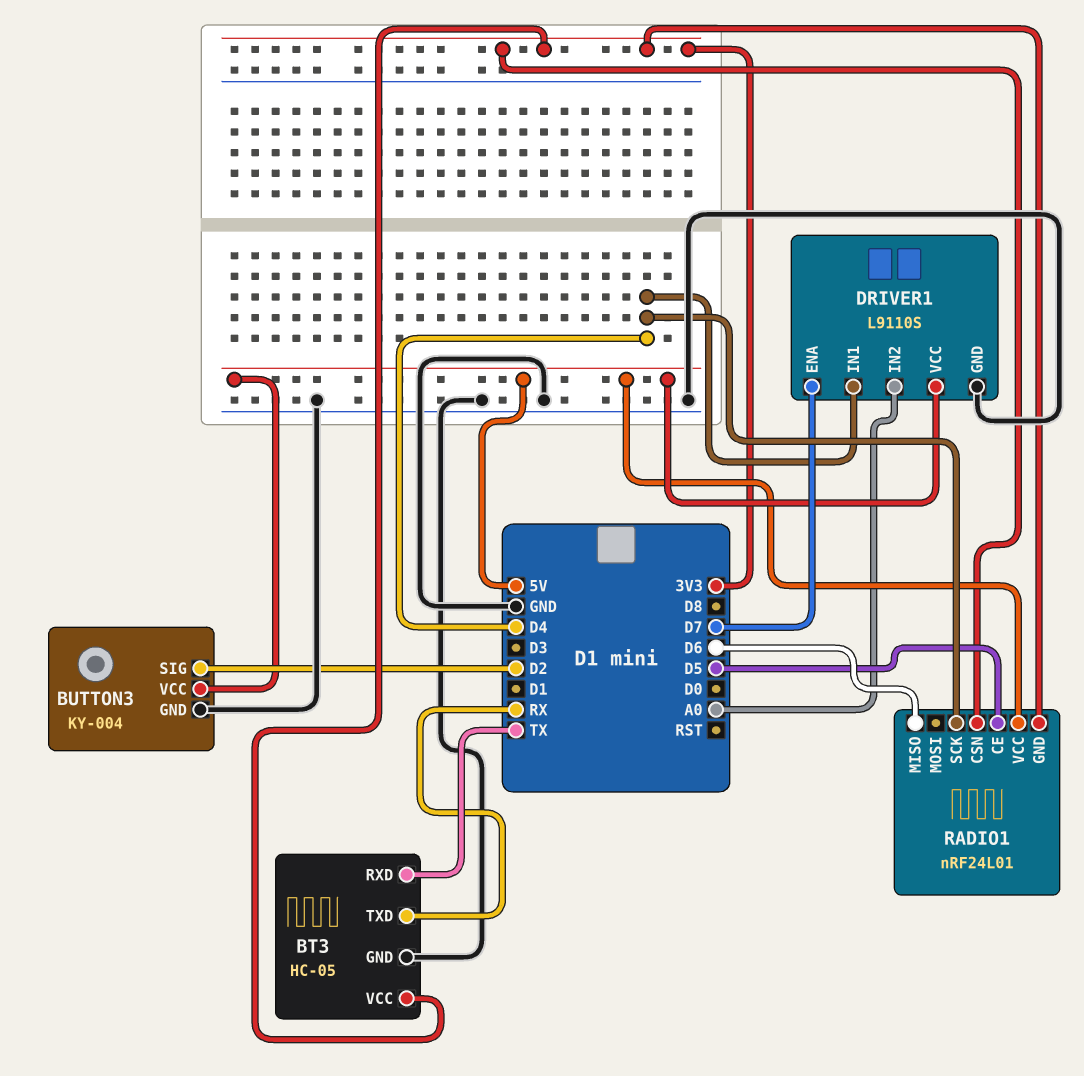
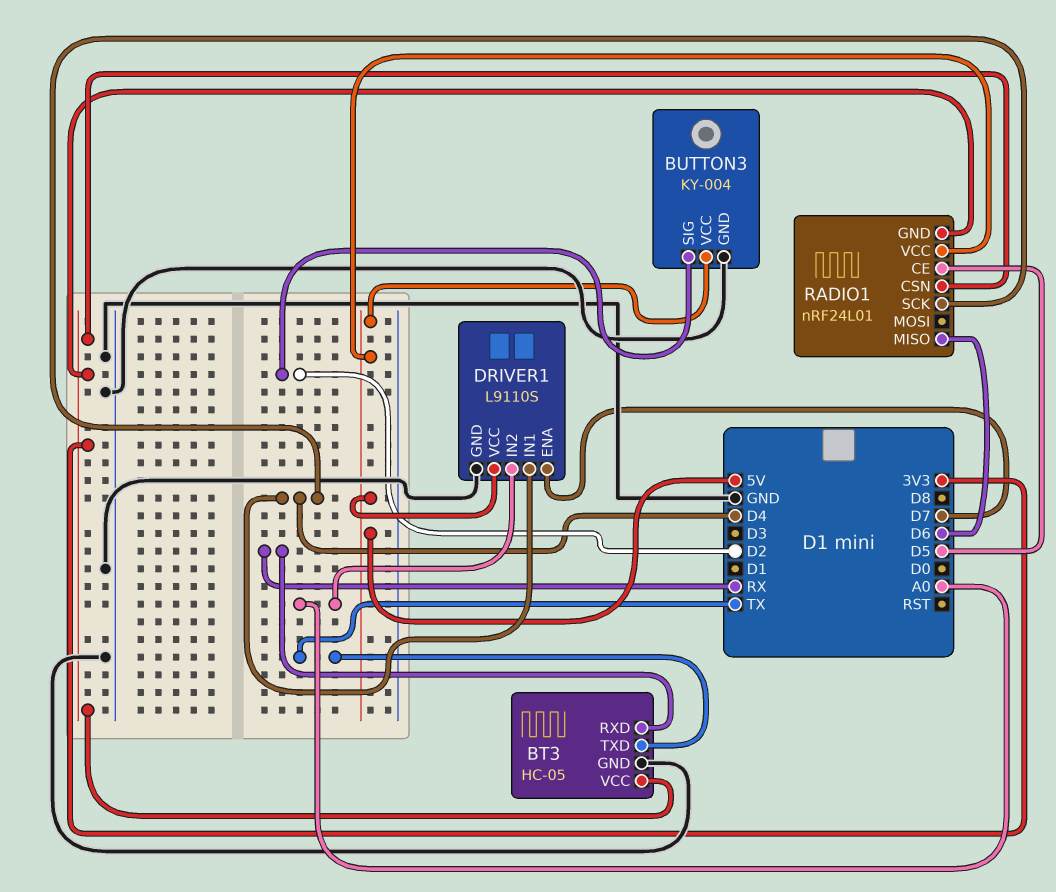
BT3 pin RXD: TX -> RX
BT3 pin TXD: RX -> TX

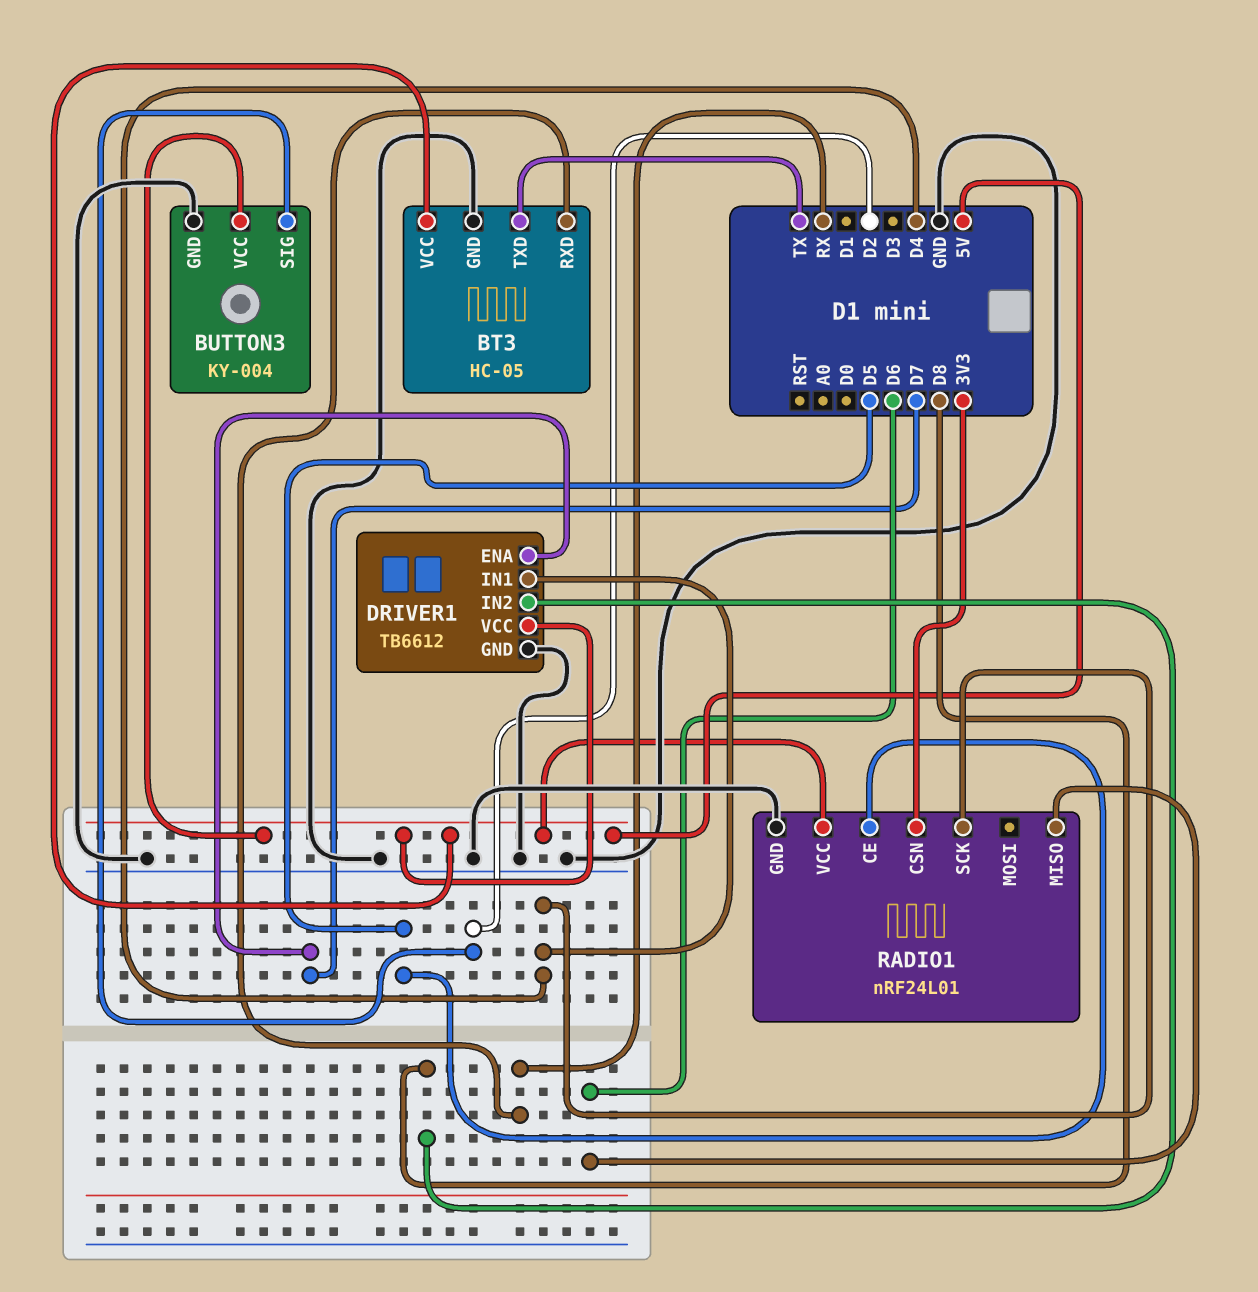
BT3 pin VCC: 3V3 -> 5V
DRIVER1: L9110S -> TB6612
DRIVER1 pin IN2: A0 -> D8
RADIO1 pin GND: 3V3 -> GND

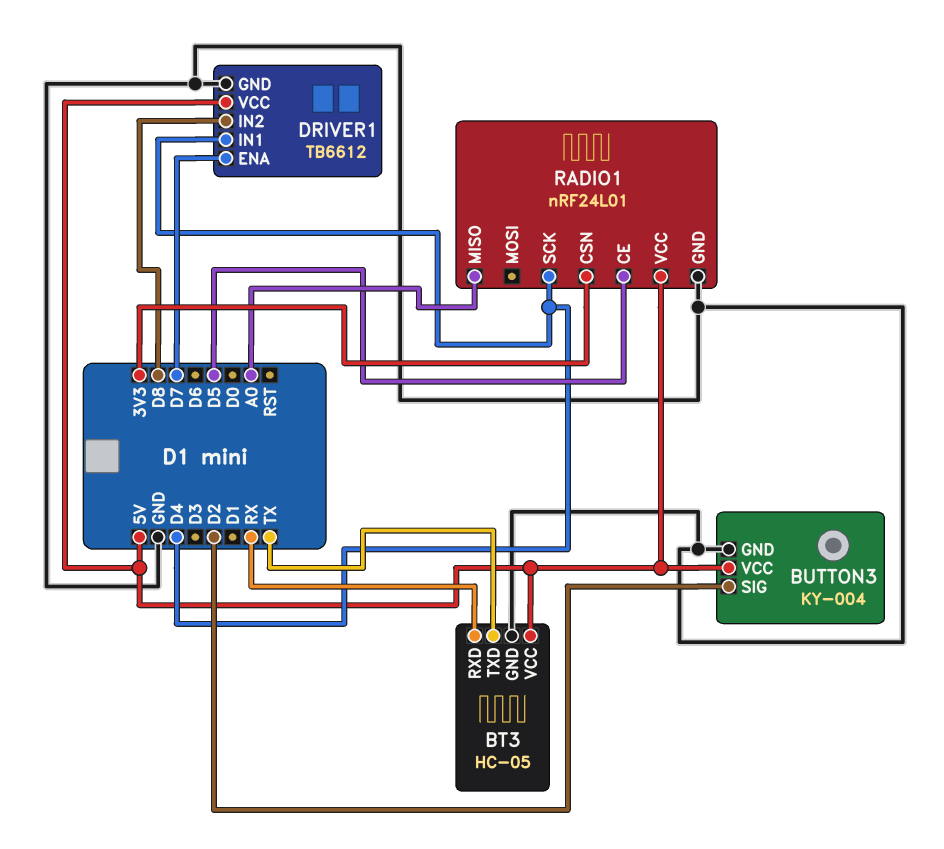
RADIO1 pin MISO: D6 -> A0

